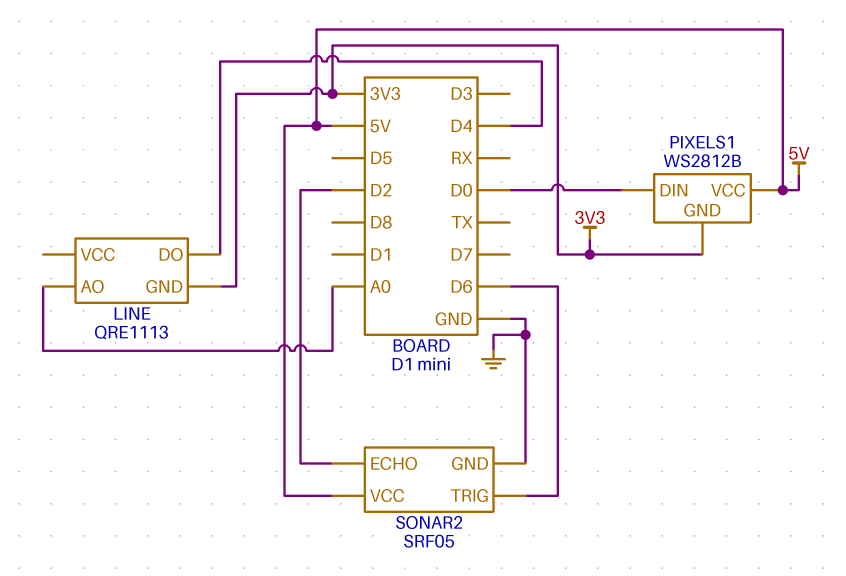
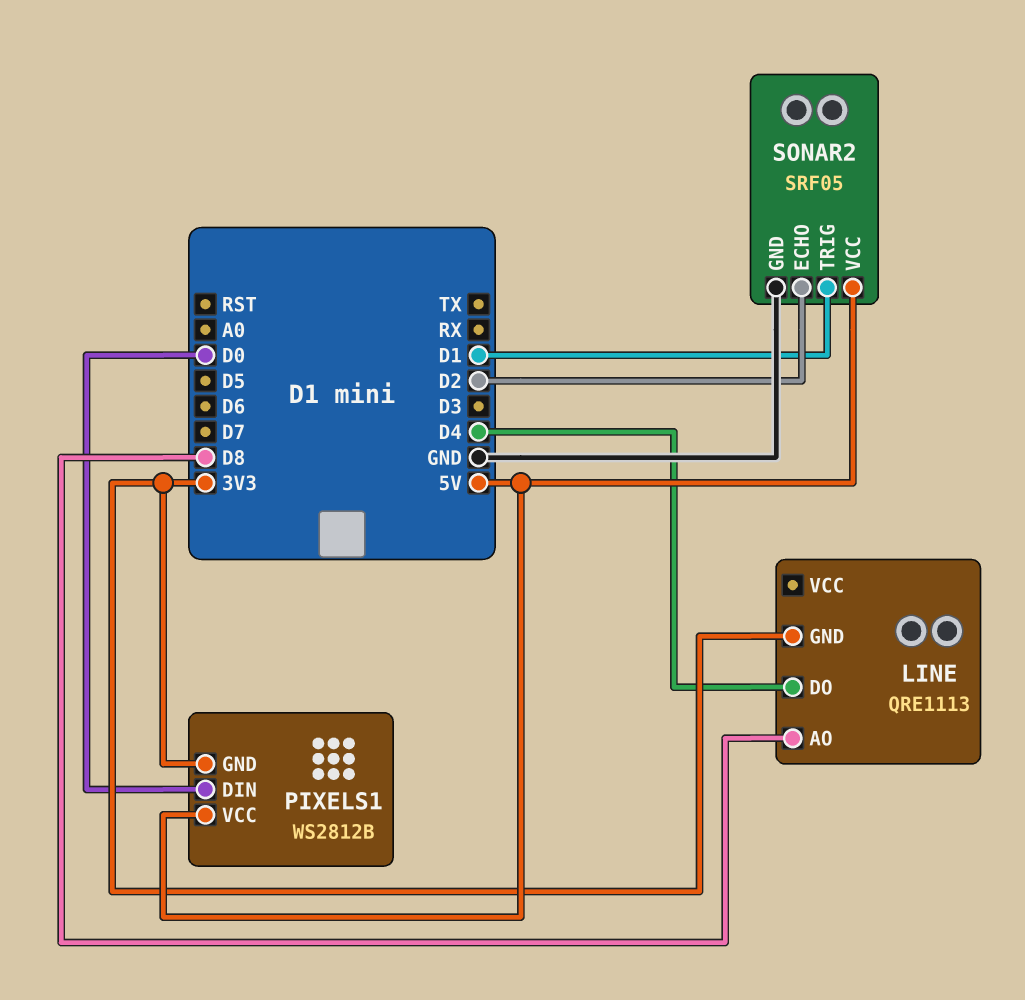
LINE pin AO: A0 -> D8
SONAR2 pin TRIG: D6 -> D1

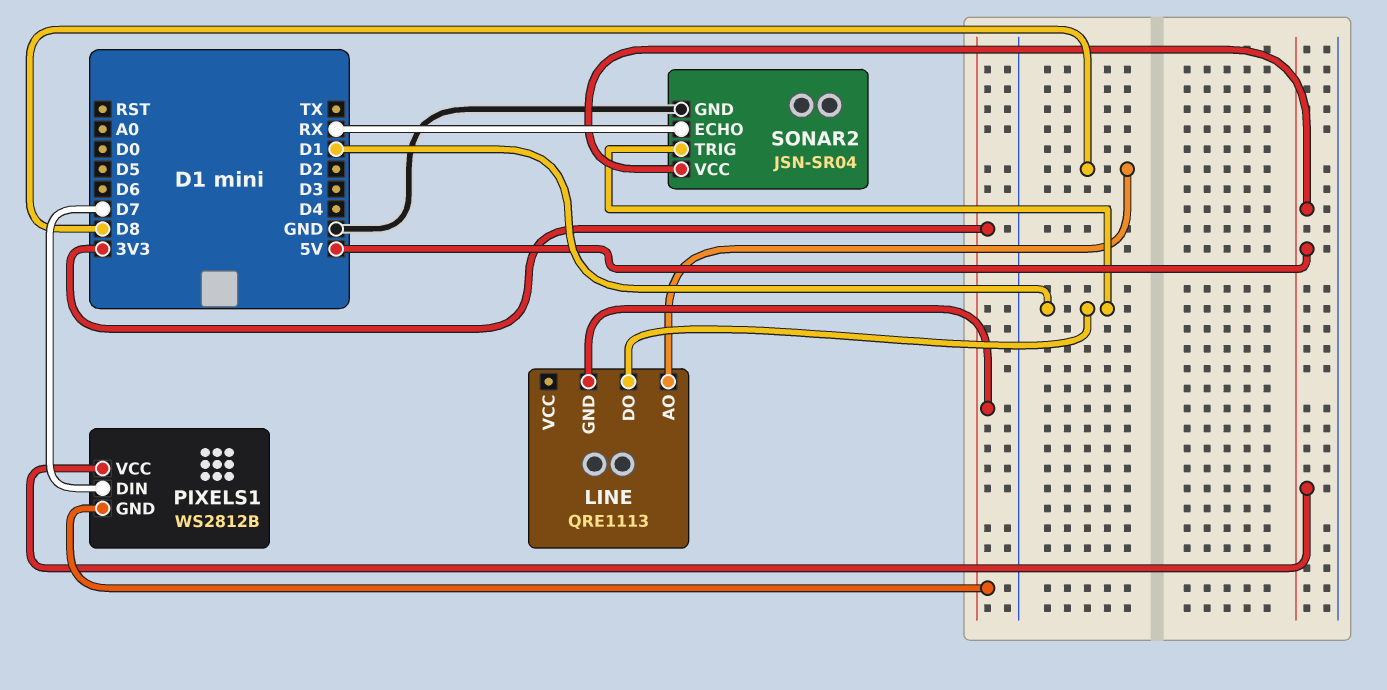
LINE pin DO: D4 -> D1
PIXELS1 pin DIN: D0 -> D7
SONAR2: SRF05 -> JSN-SR04
SONAR2 pin ECHO: D2 -> RX

